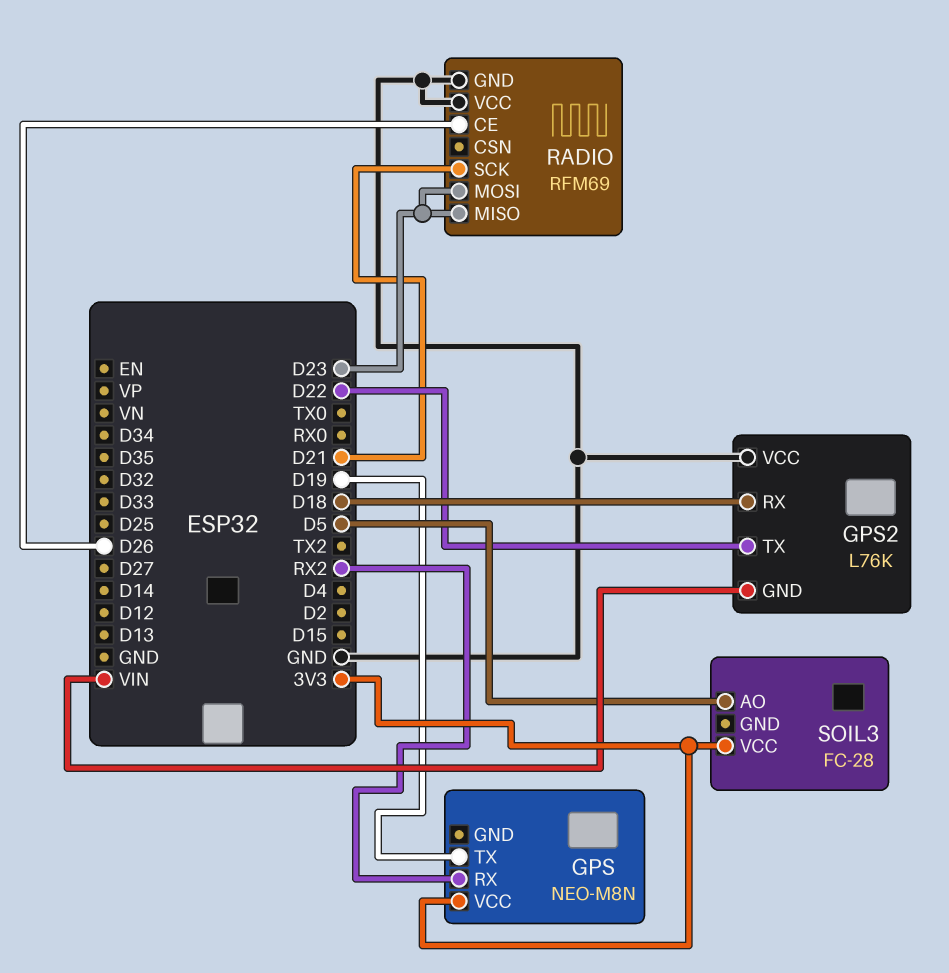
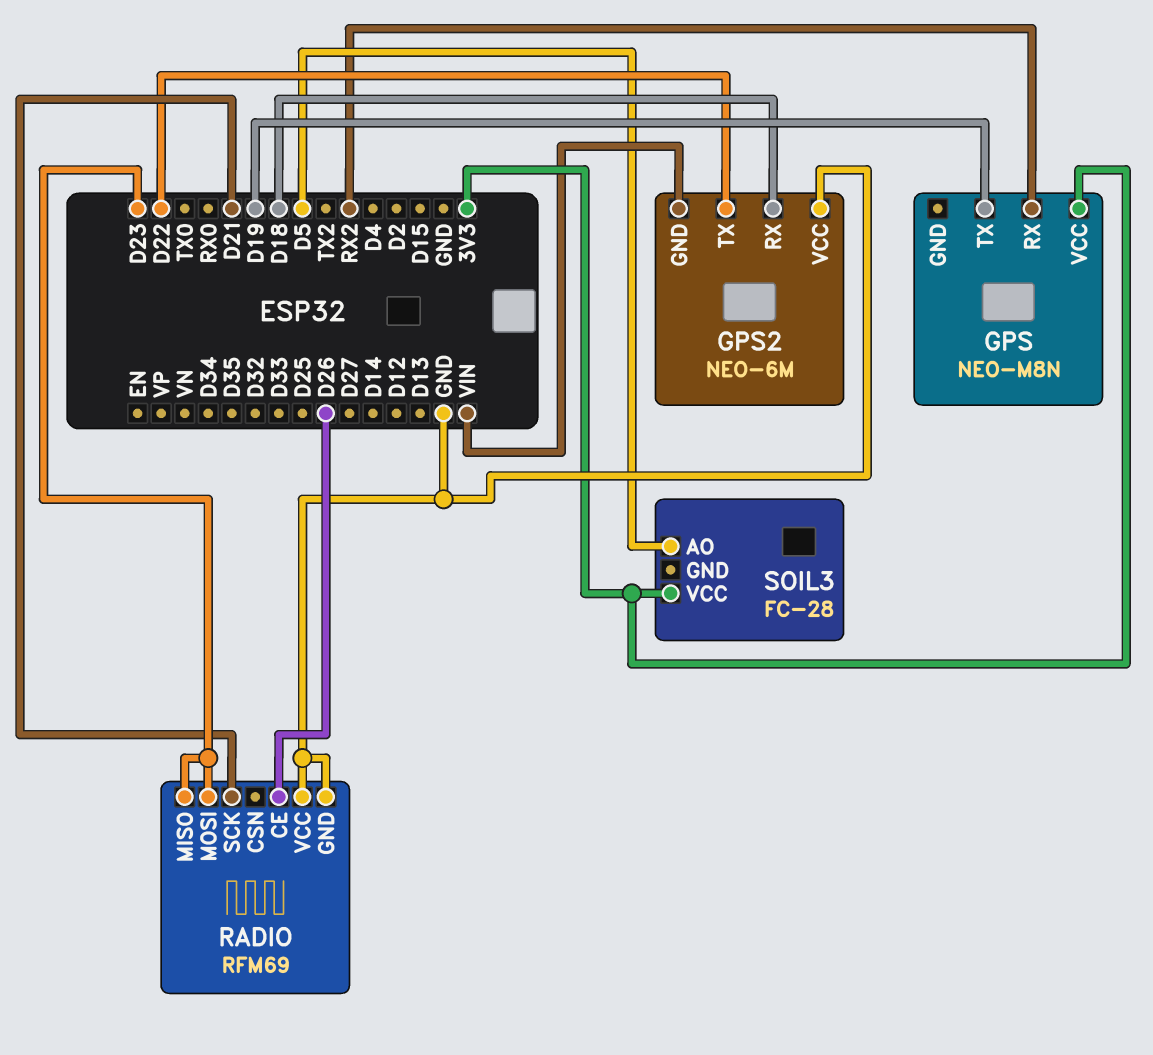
GPS2: L76K -> NEO-6M

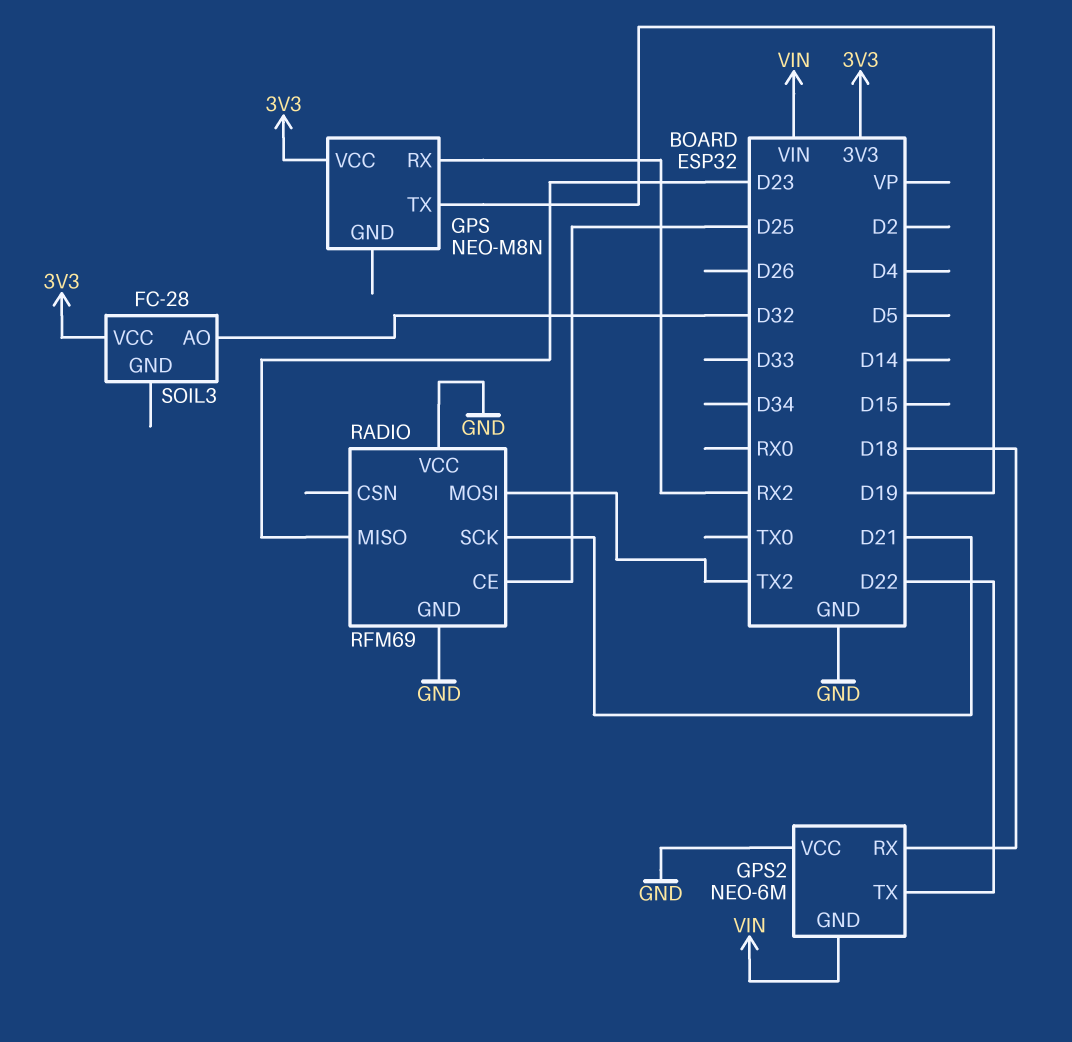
RADIO pin CE: D26 -> D25
RADIO pin MOSI: D23 -> TX2
SOIL3 pin AO: D5 -> D32

